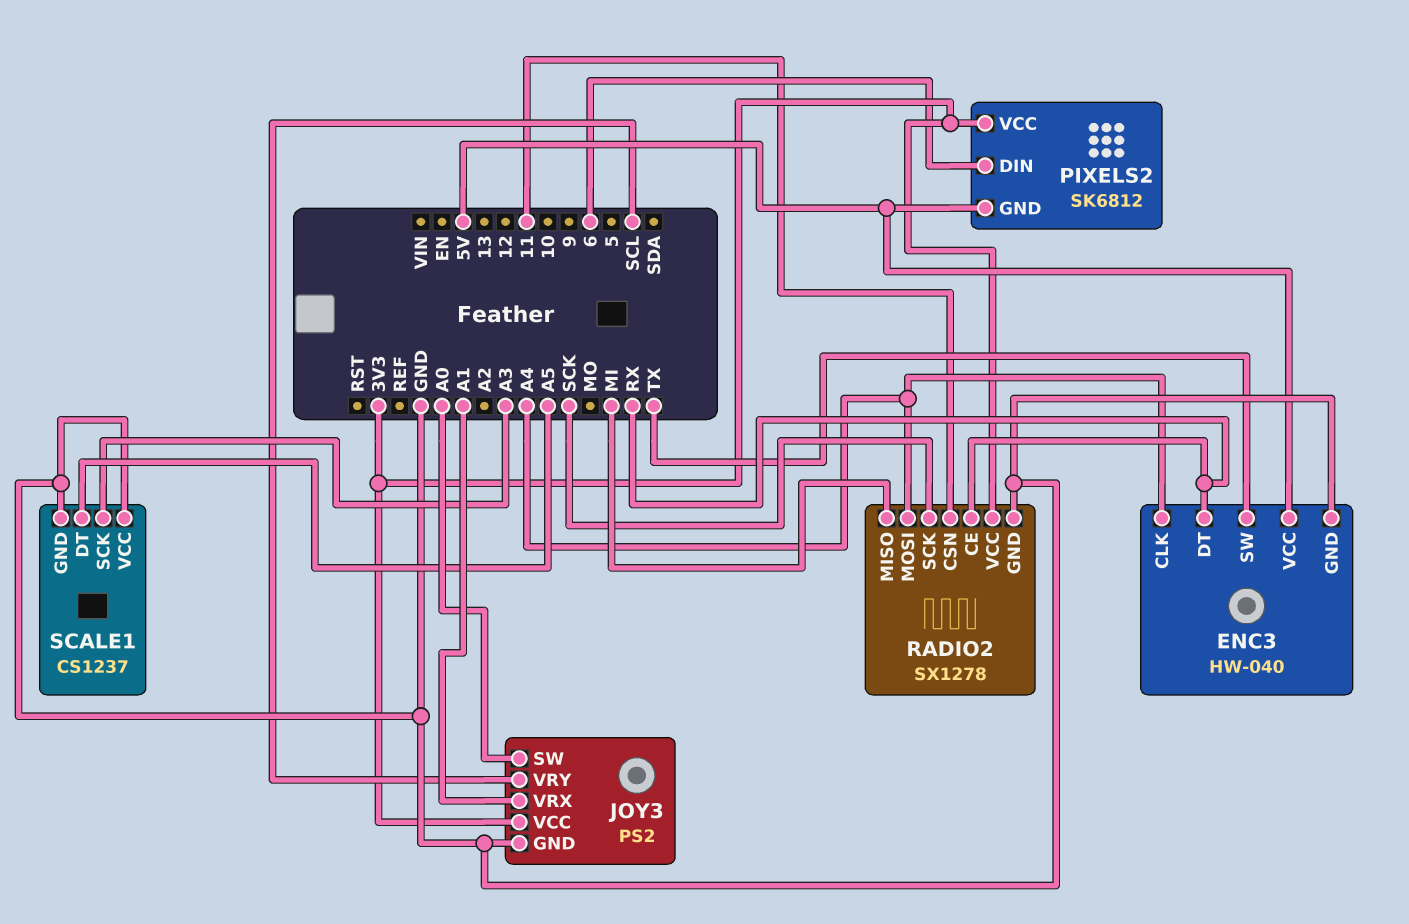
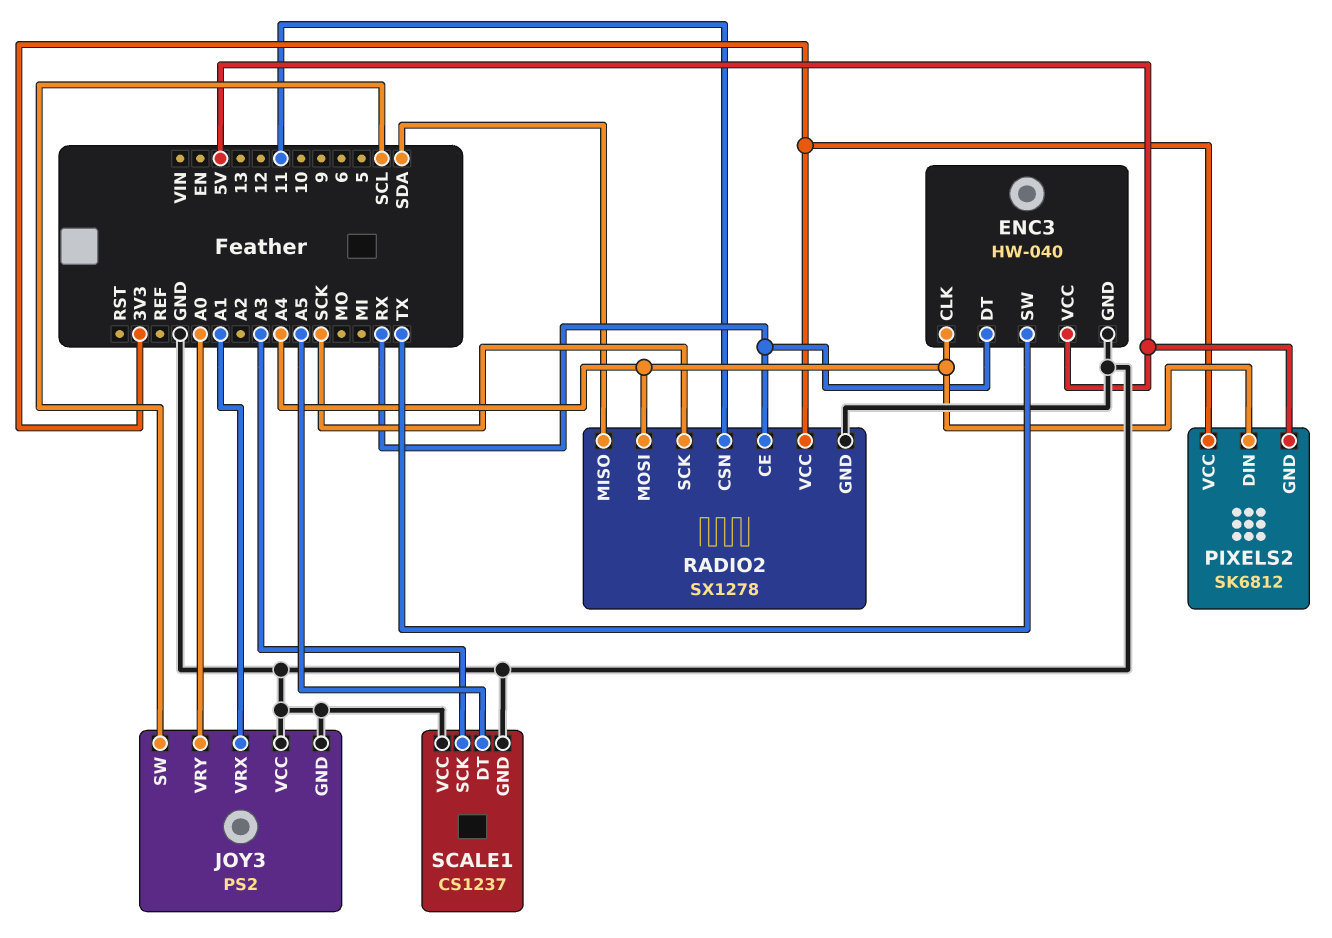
JOY3 pin SW: A0 -> SCL
JOY3 pin VCC: 3V3 -> GND
JOY3 pin VRY: SCL -> A0
PIXELS2 pin DIN: 6 -> A4
RADIO2 pin MISO: MI -> SDA

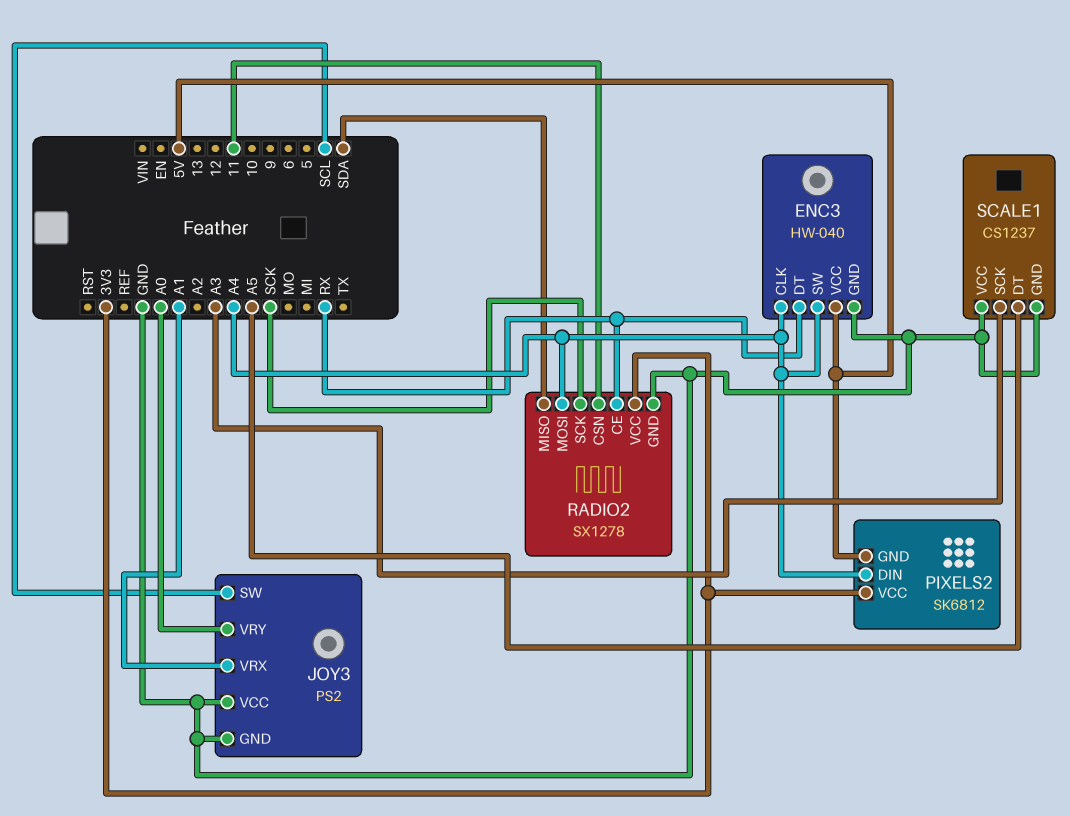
ENC3 pin SW: TX -> A4

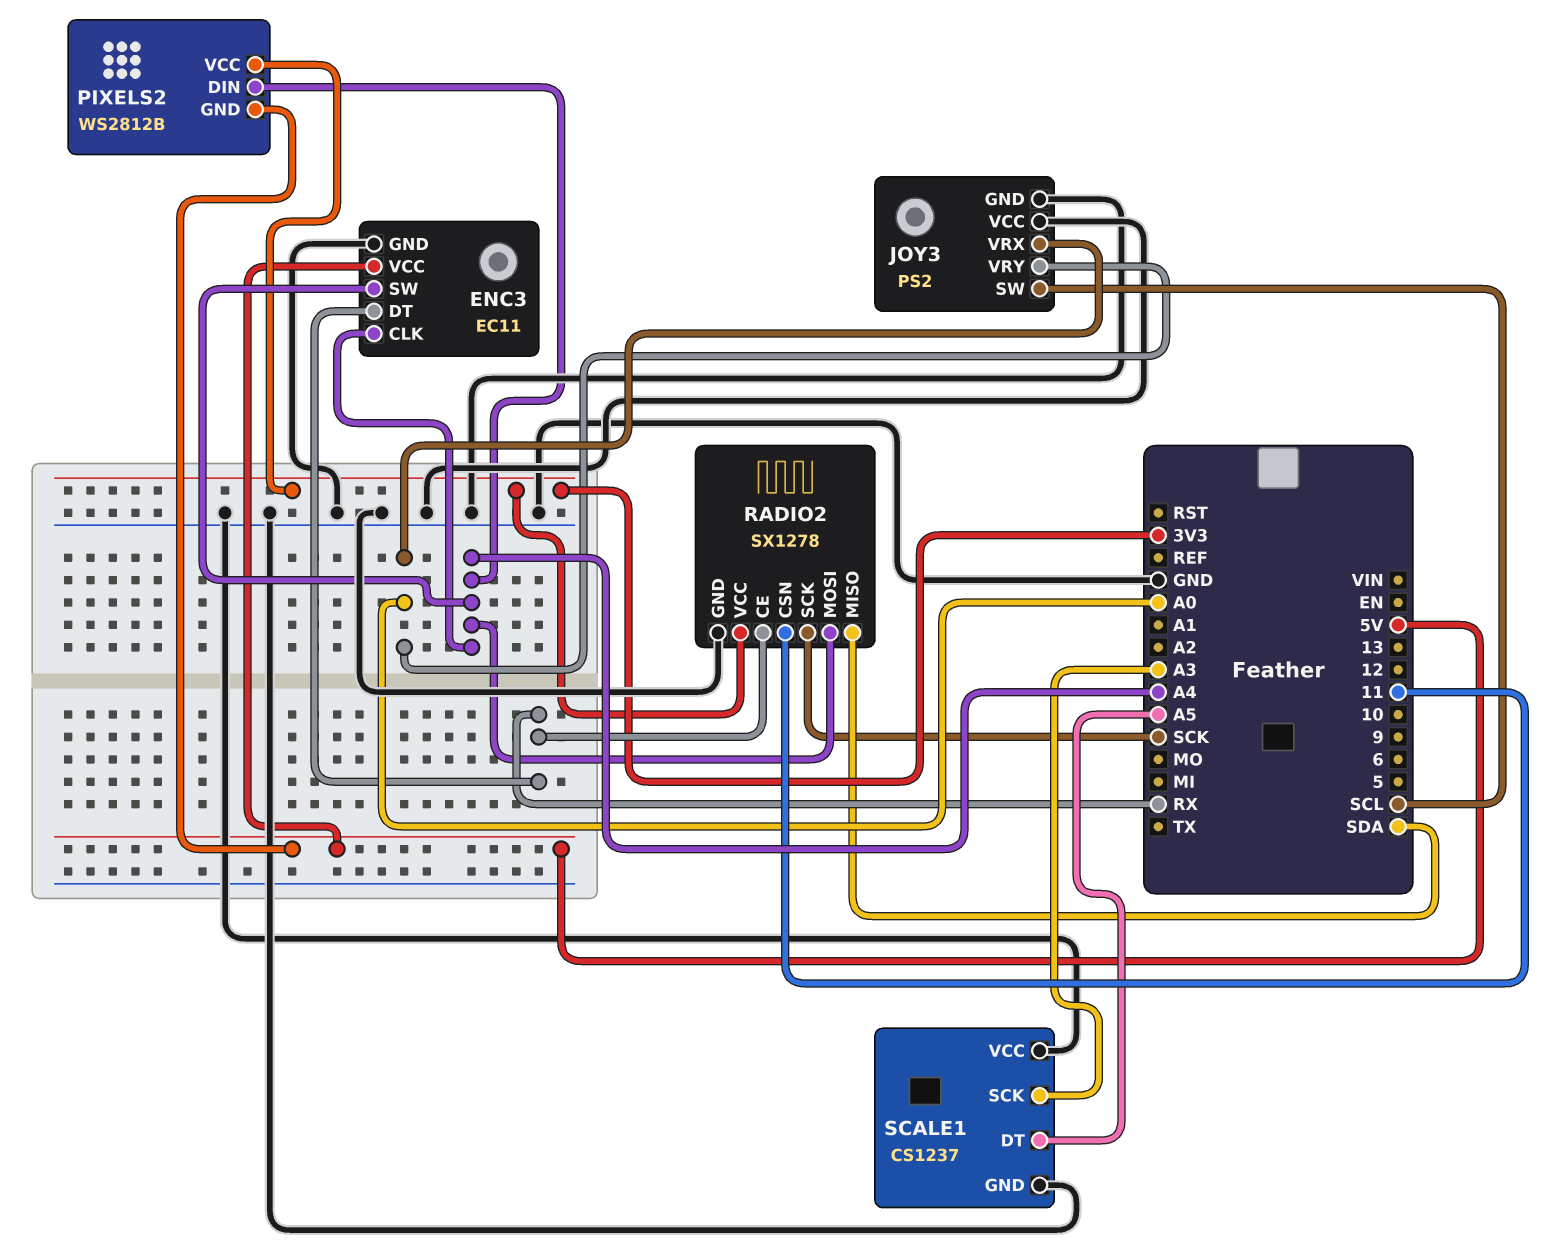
ENC3: HW-040 -> EC11
JOY3 pin VRX: A1 -> A0
PIXELS2: SK6812 -> WS2812B

